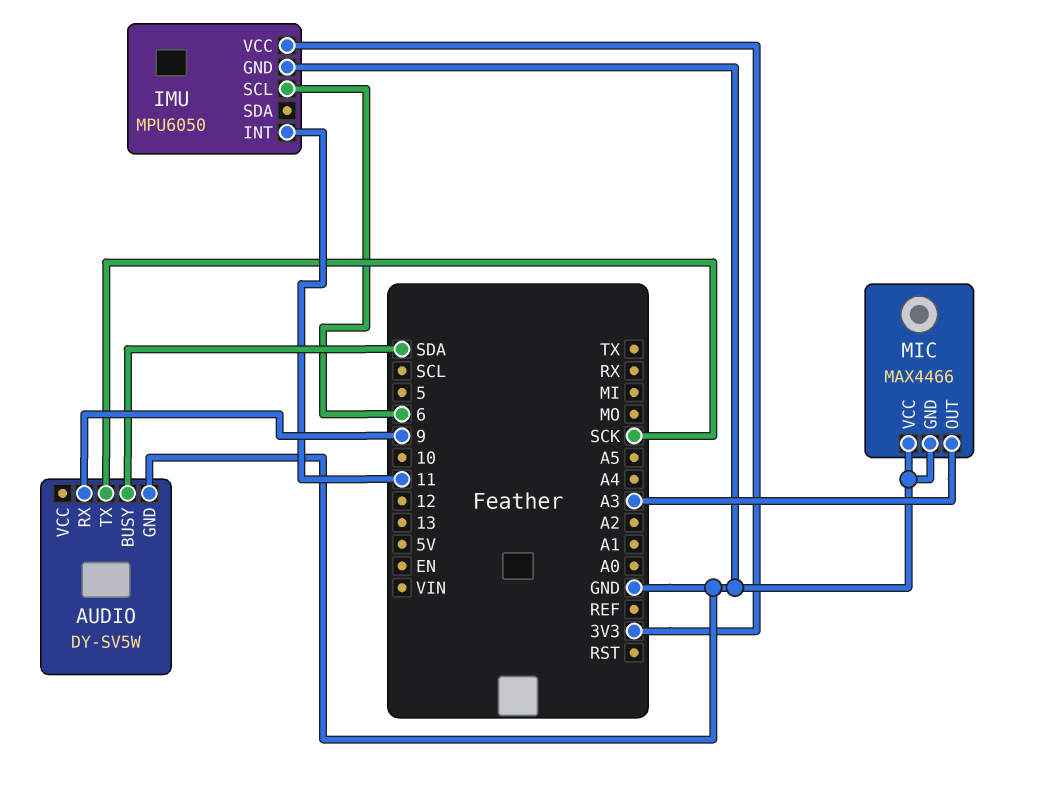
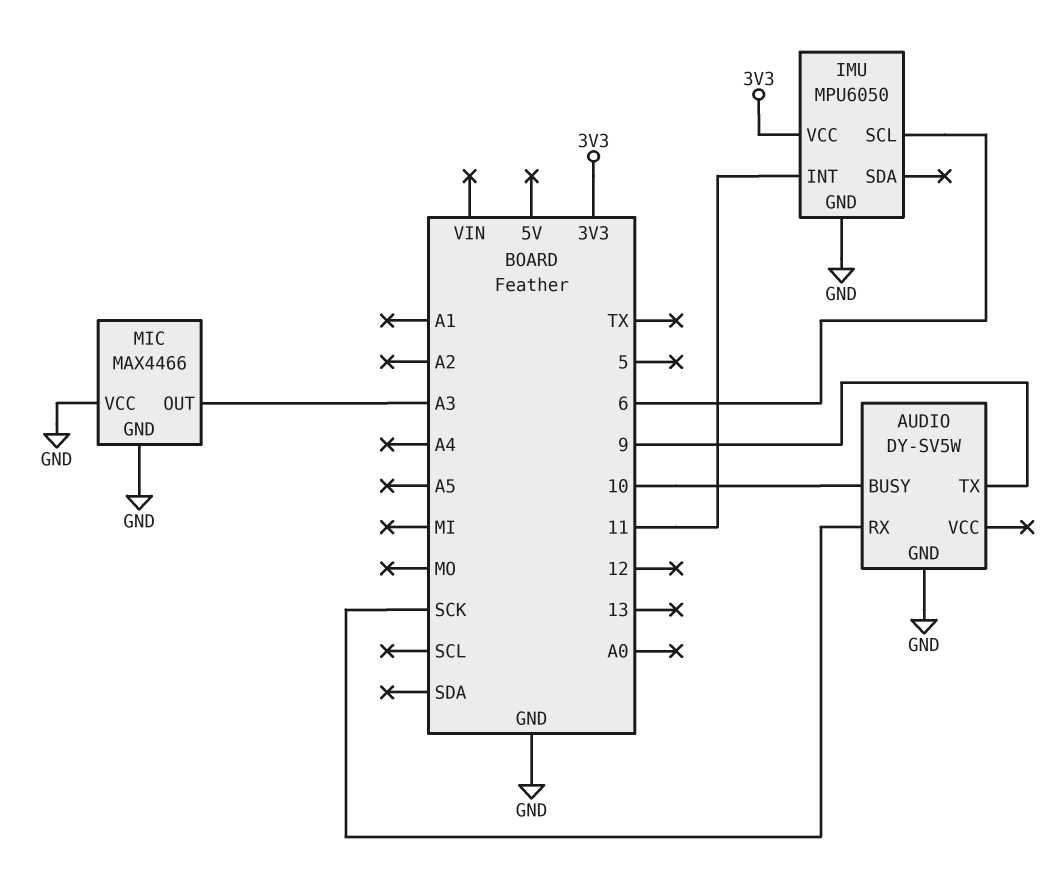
AUDIO pin BUSY: SDA -> 10
AUDIO pin RX: 9 -> SCK
AUDIO pin TX: SCK -> 9

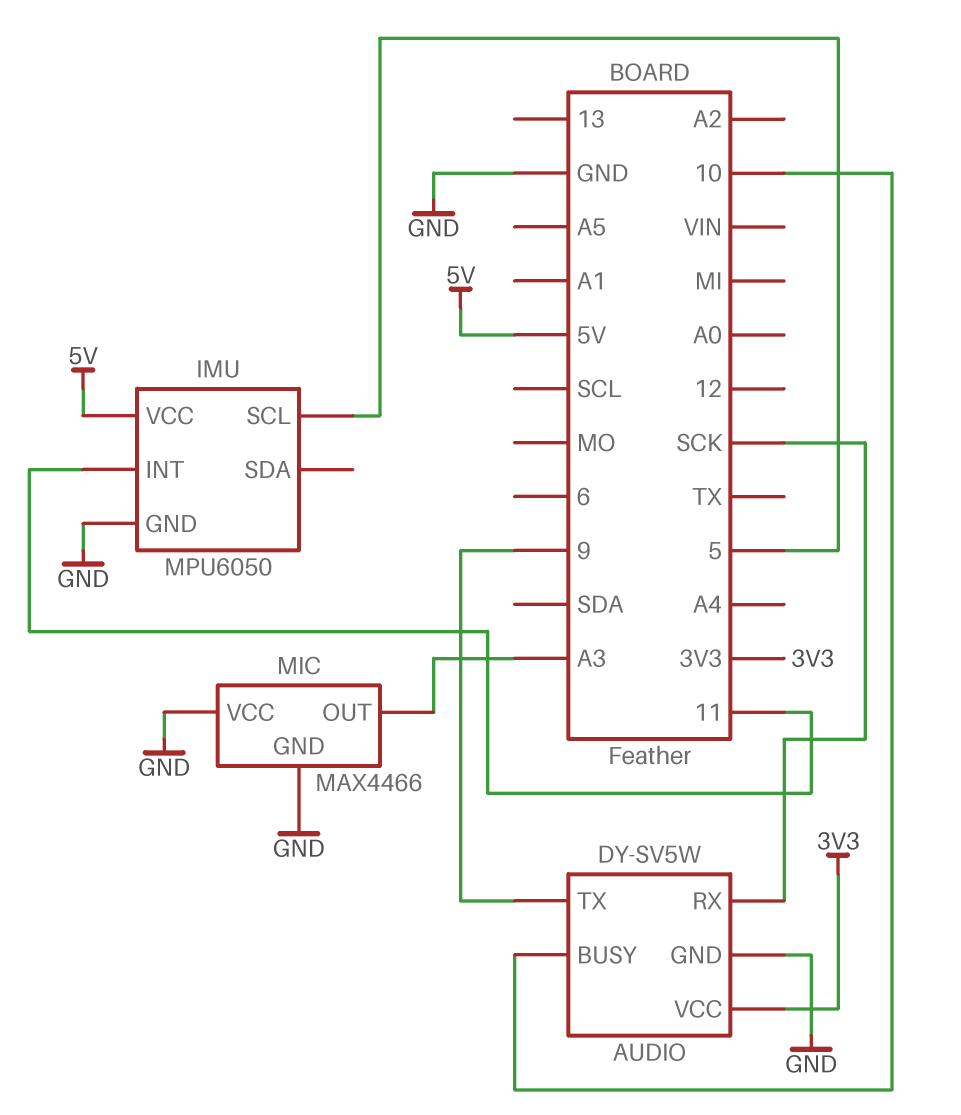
AUDIO pin VCC: none -> 3V3
IMU pin SCL: 6 -> 5
IMU pin VCC: 3V3 -> 5V

